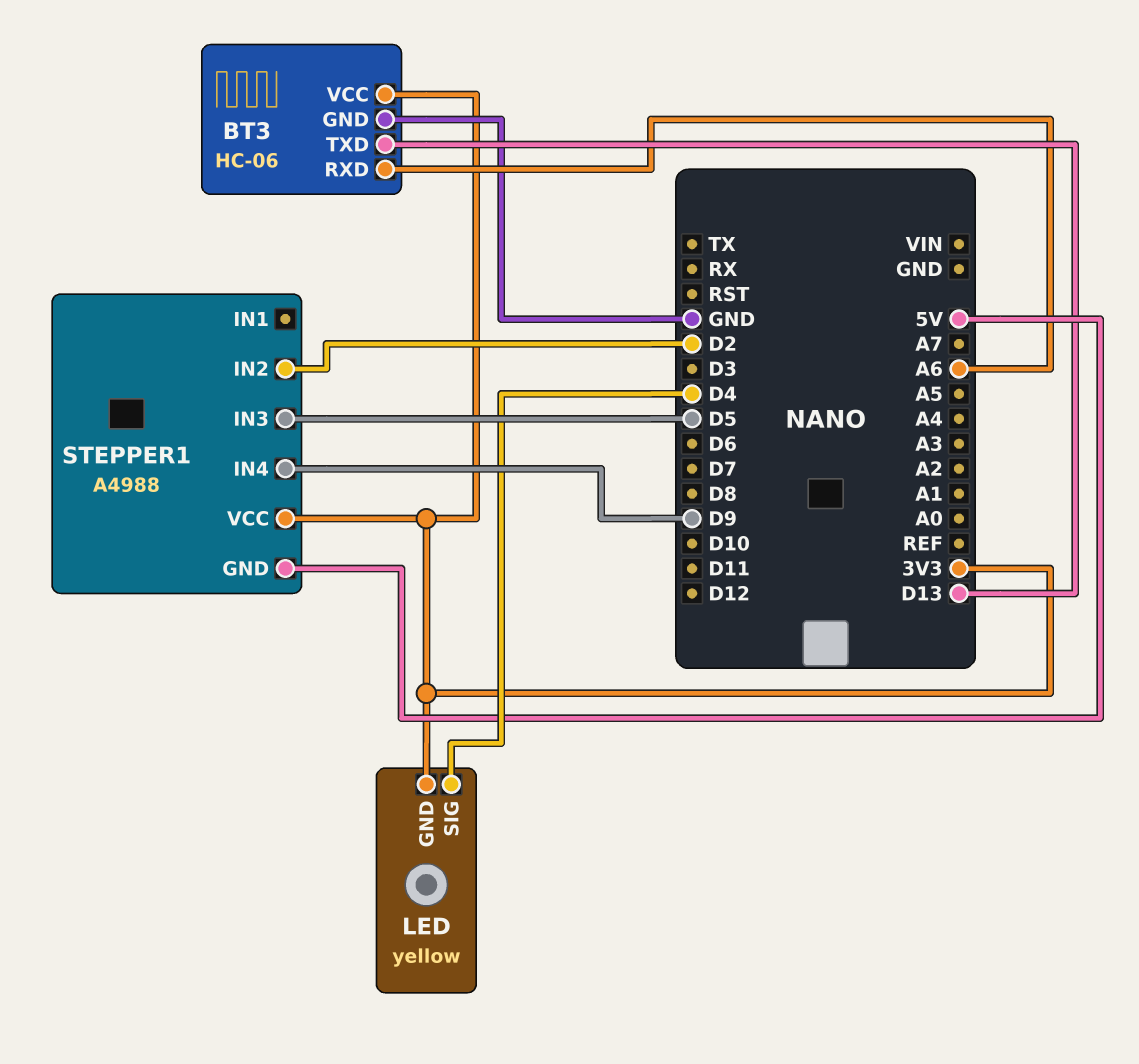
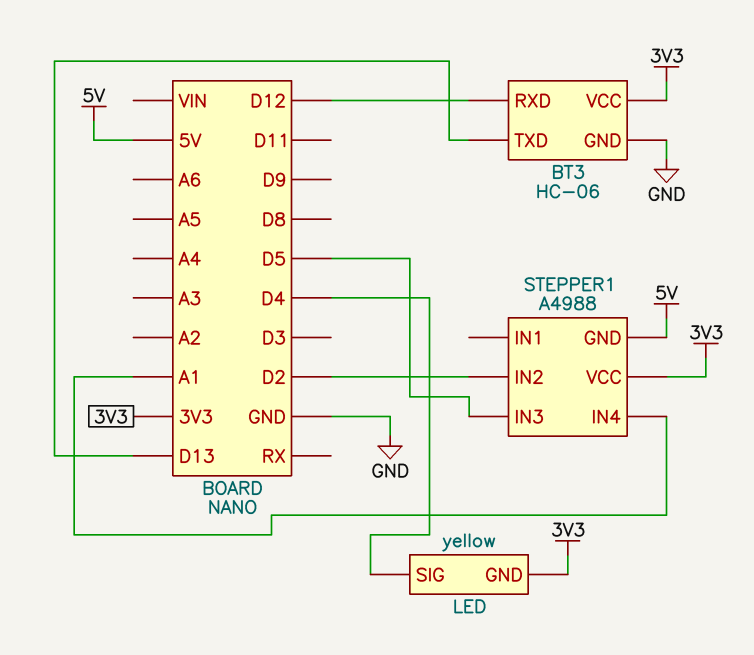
BT3 pin RXD: A6 -> D12
STEPPER1 pin IN4: D9 -> A1

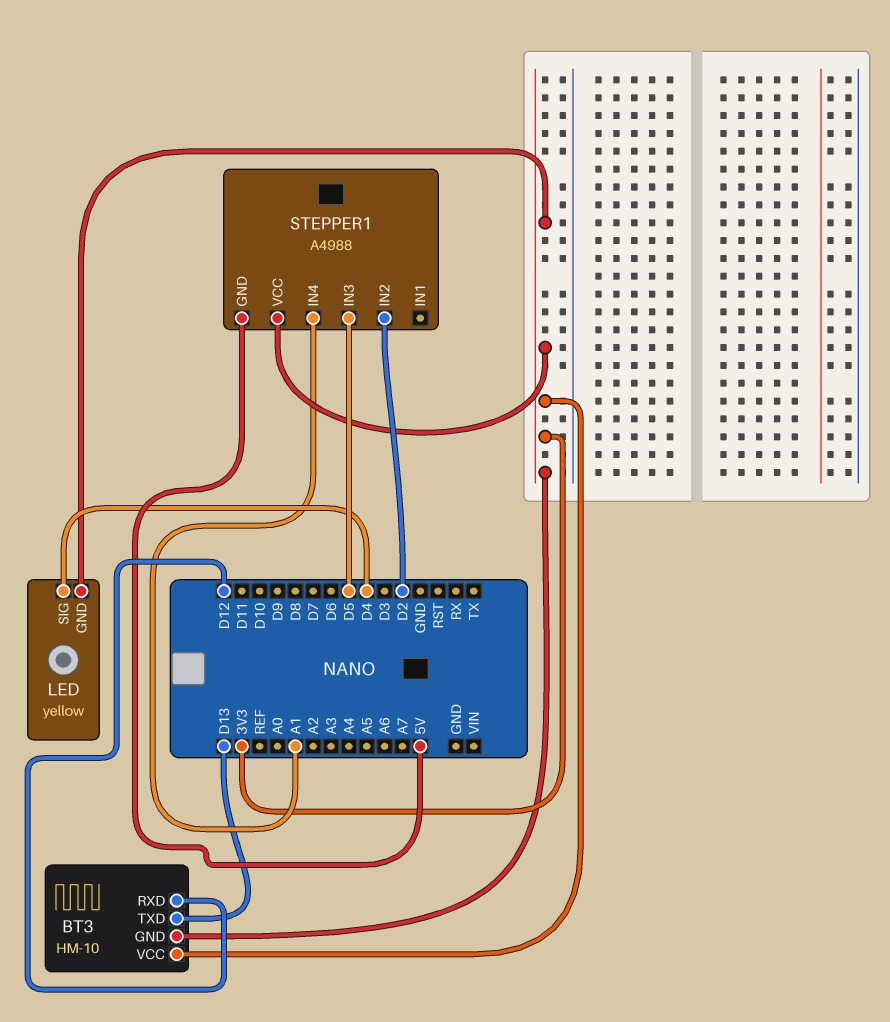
BT3: HC-06 -> HM-10
BT3 pin GND: GND -> 3V3

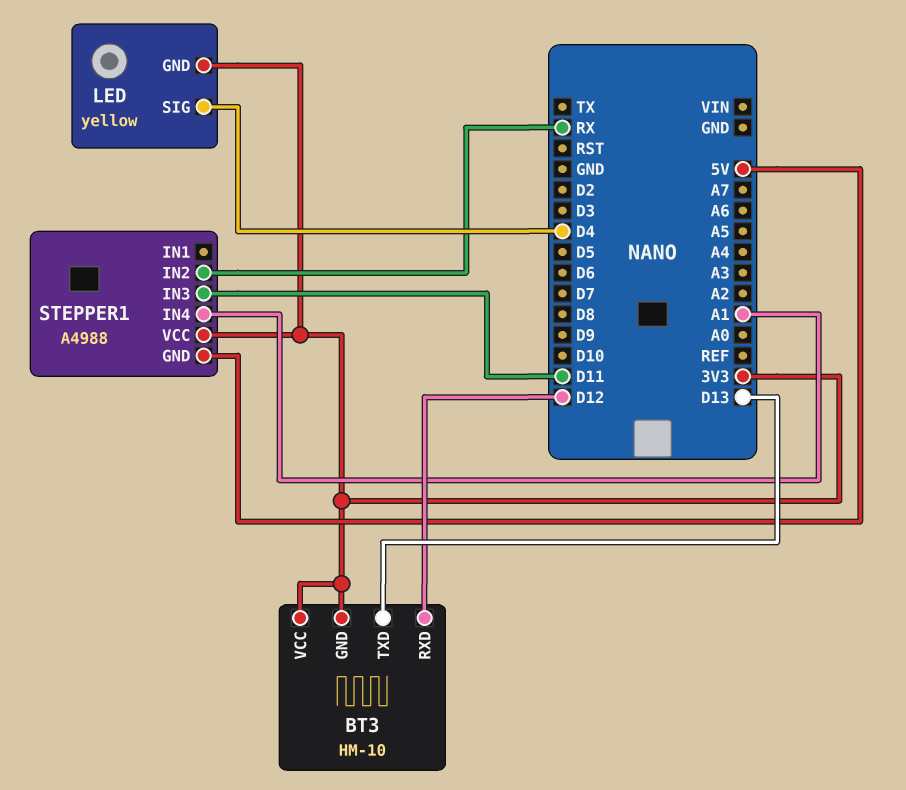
STEPPER1 pin IN2: D2 -> RX
STEPPER1 pin IN3: D5 -> D11

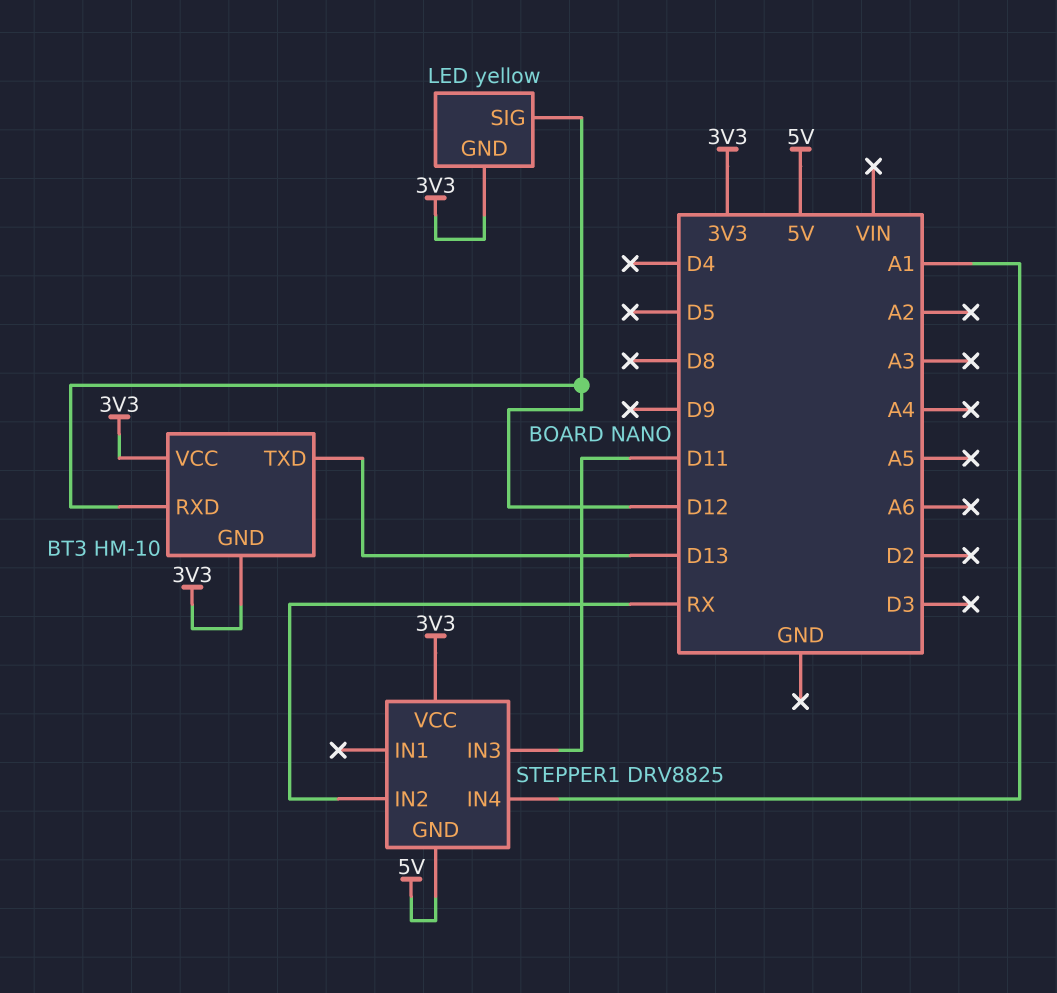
LED pin SIG: D4 -> D12
STEPPER1: A4988 -> DRV8825

